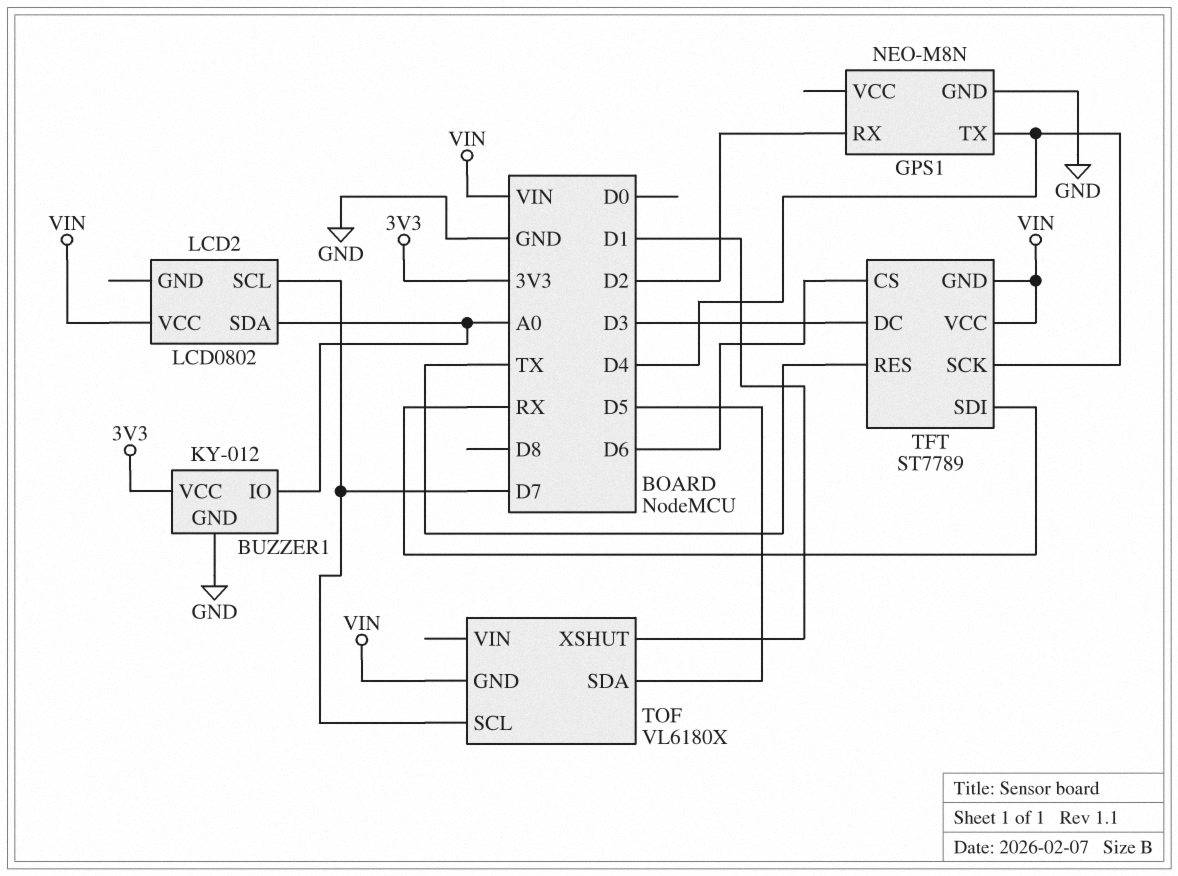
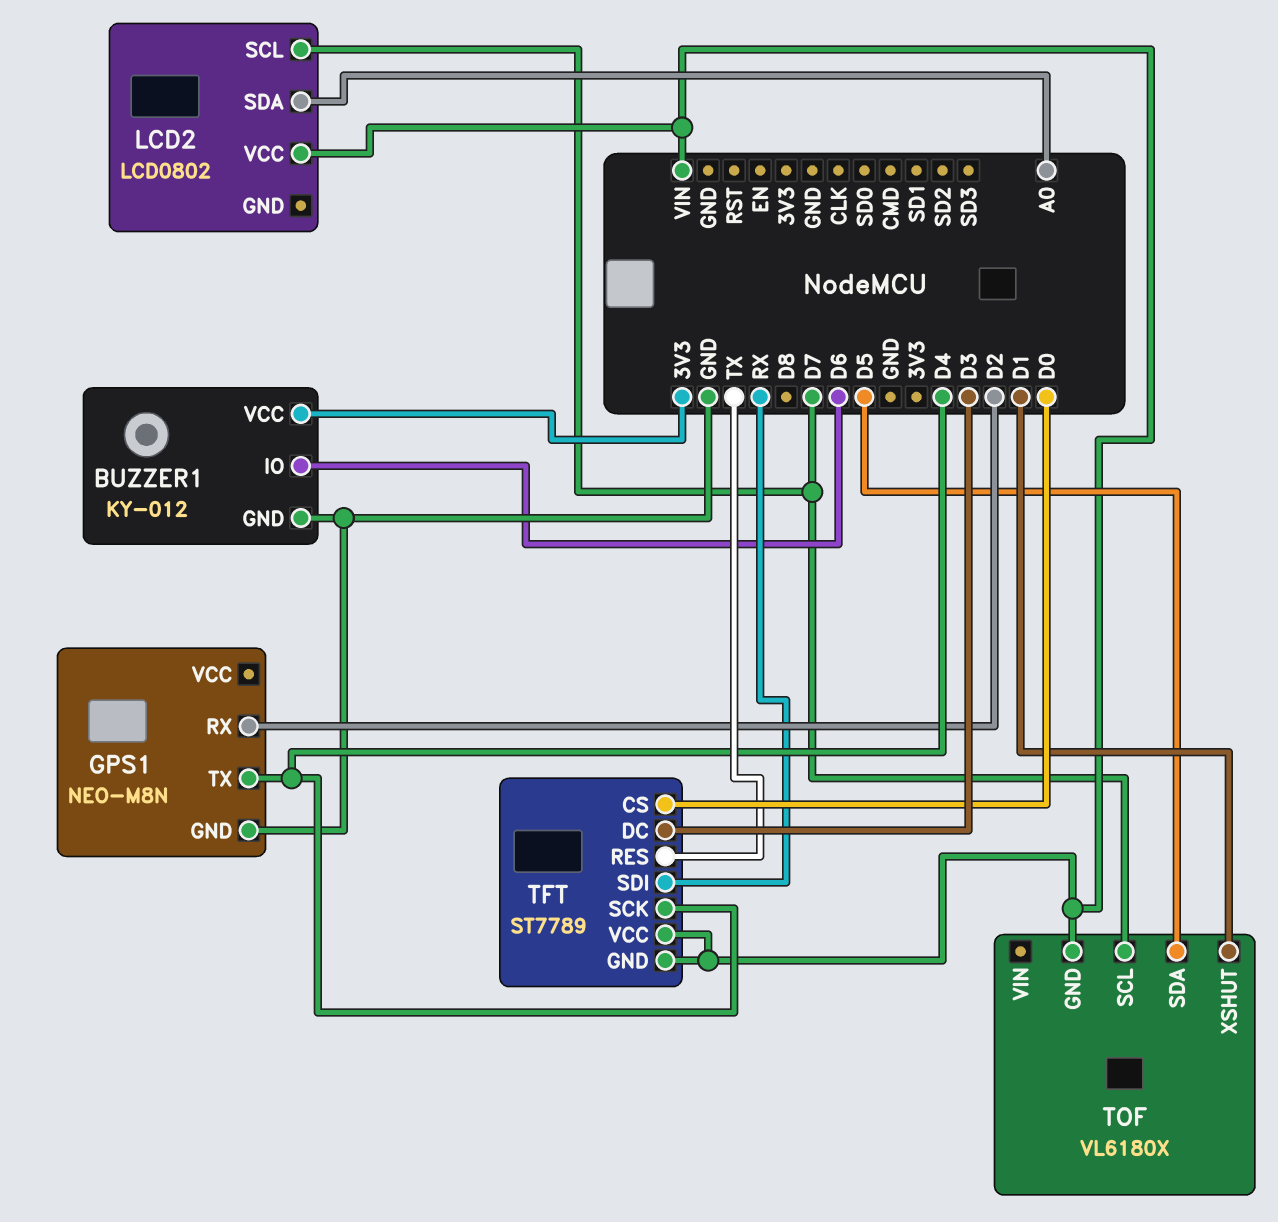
BUZZER1 pin IO: A0 -> D6
TFT pin CS: D6 -> D0

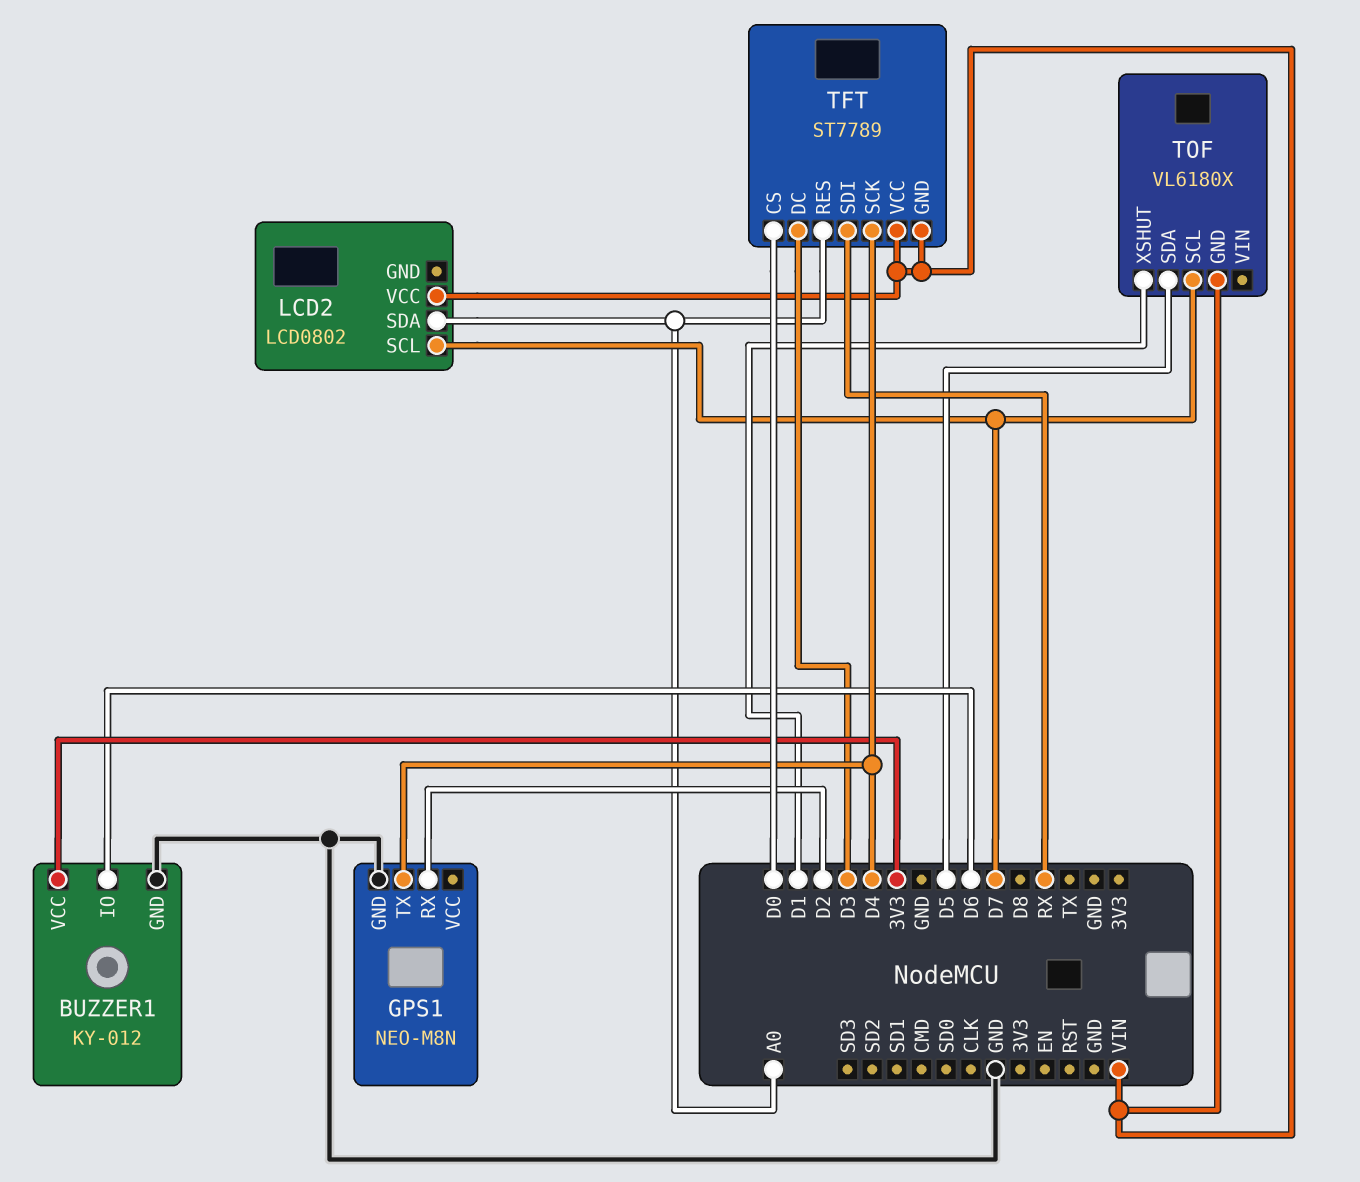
TFT pin RES: TX -> A0

